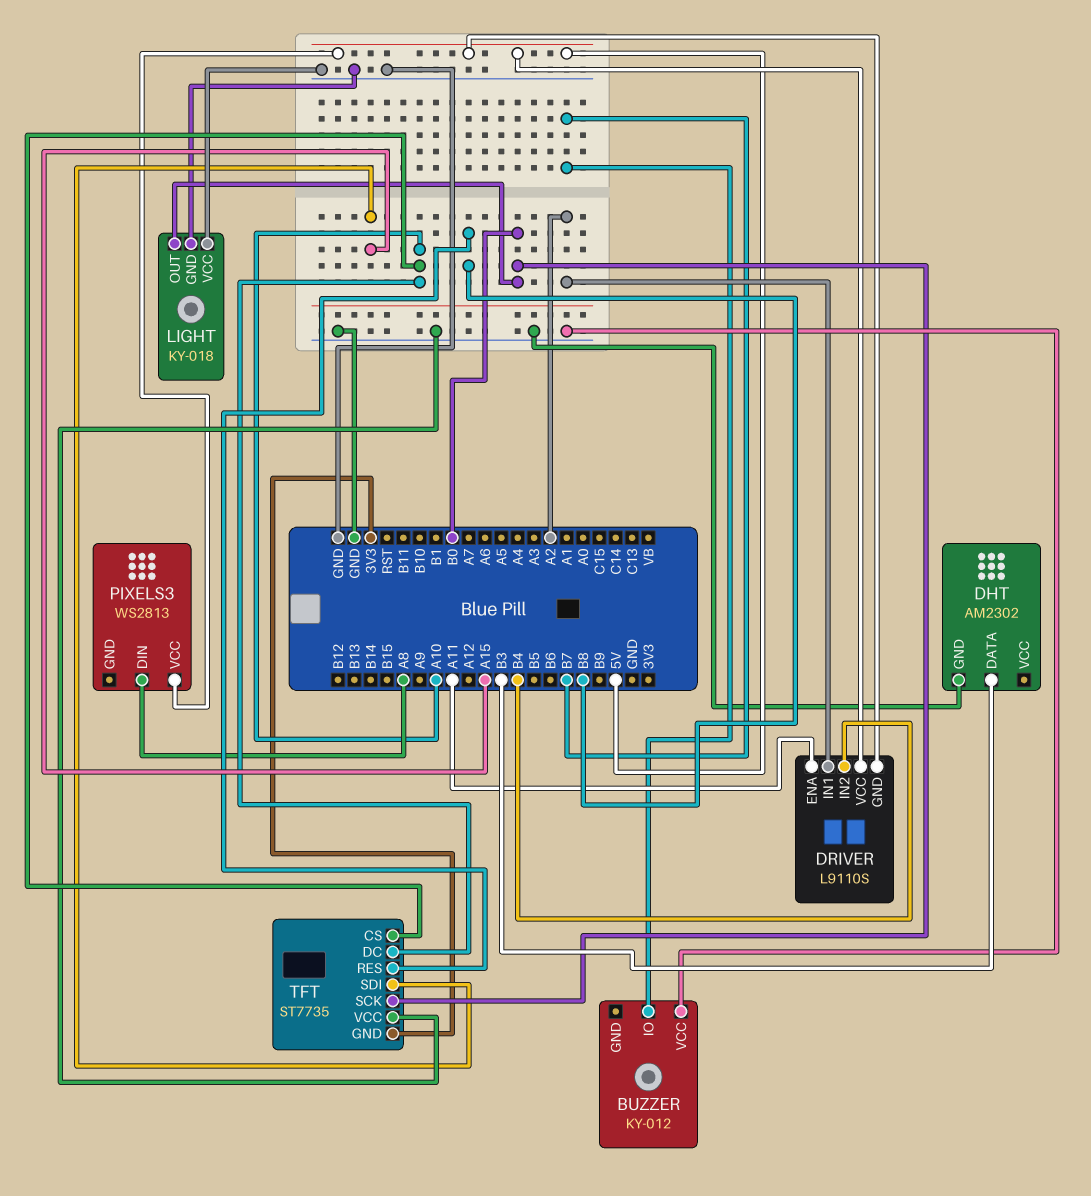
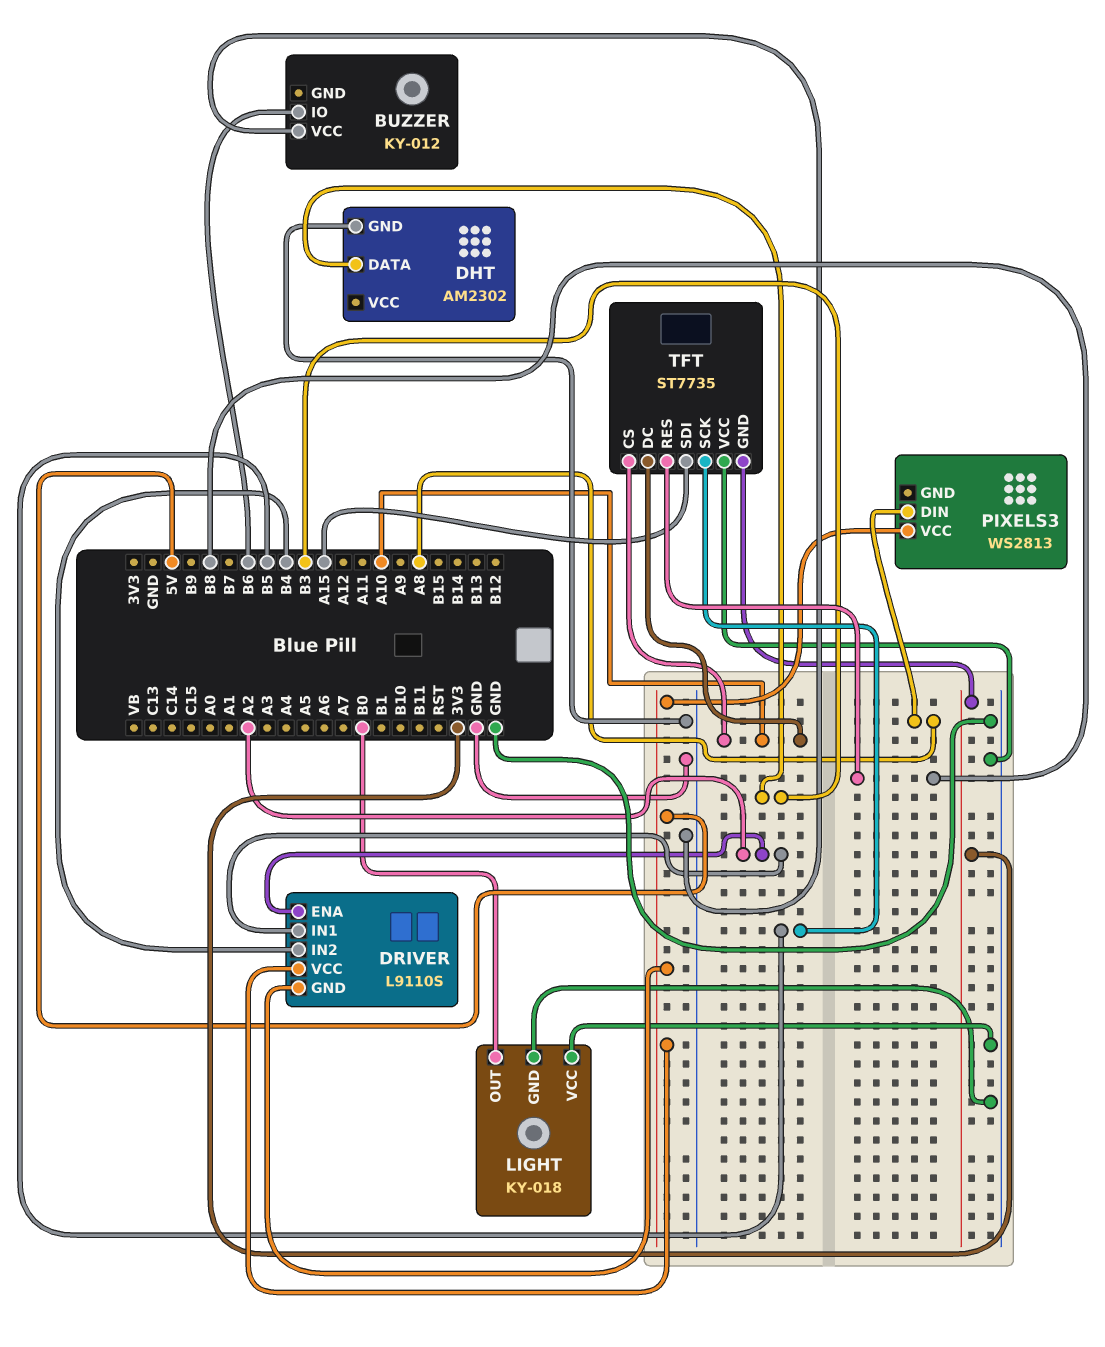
BUZZER pin IO: B7 -> B6
DRIVER pin ENA: A11 -> A2
TFT pin SCK: B0 -> B5

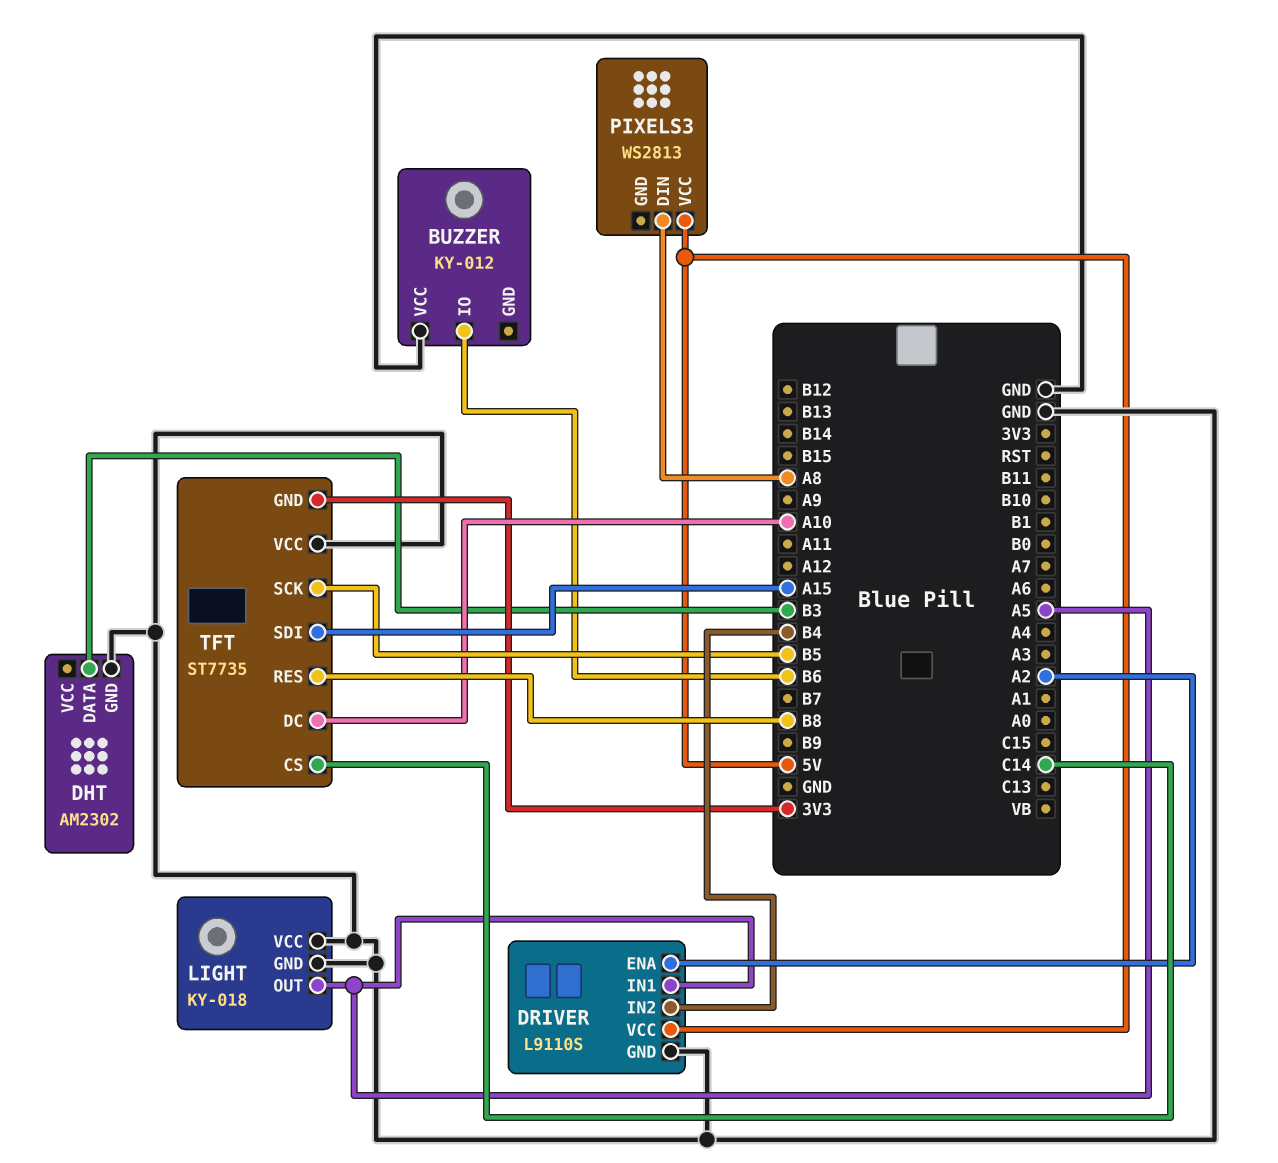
DRIVER pin GND: 5V -> GND
DRIVER pin IN1: A2 -> A5
LIGHT pin OUT: B0 -> A5
TFT pin CS: A10 -> C14

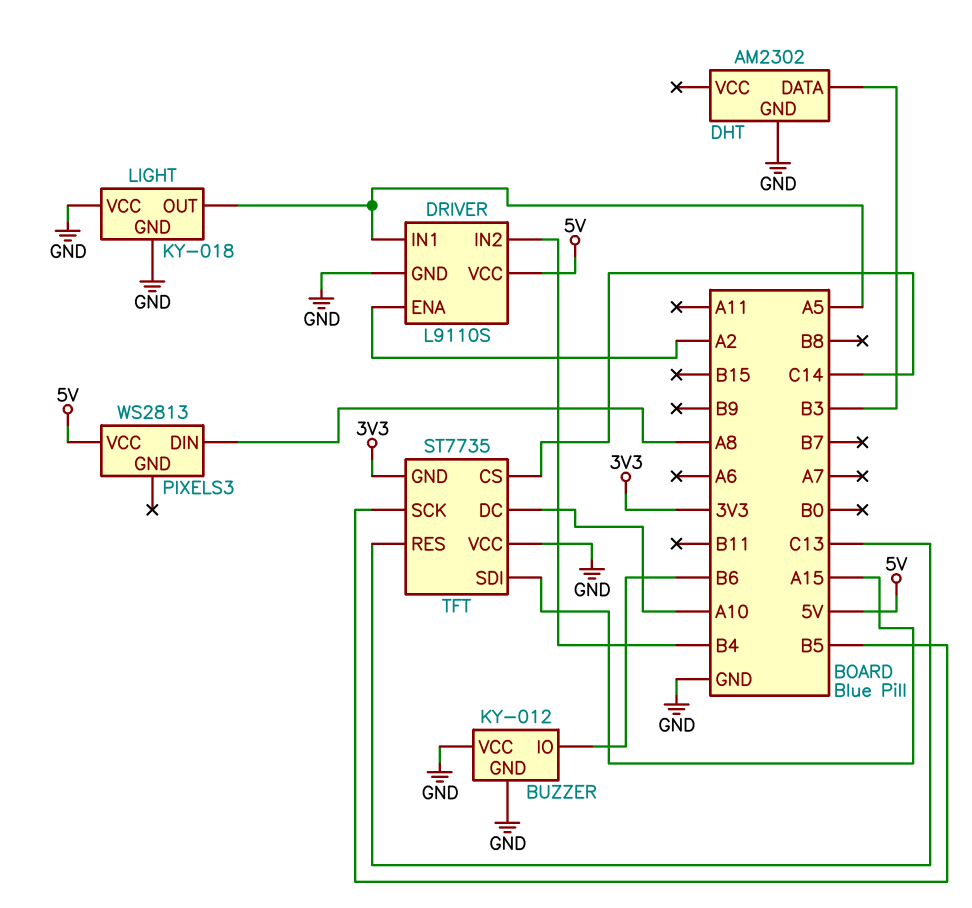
BUZZER pin GND: none -> GND
TFT pin RES: B8 -> C13

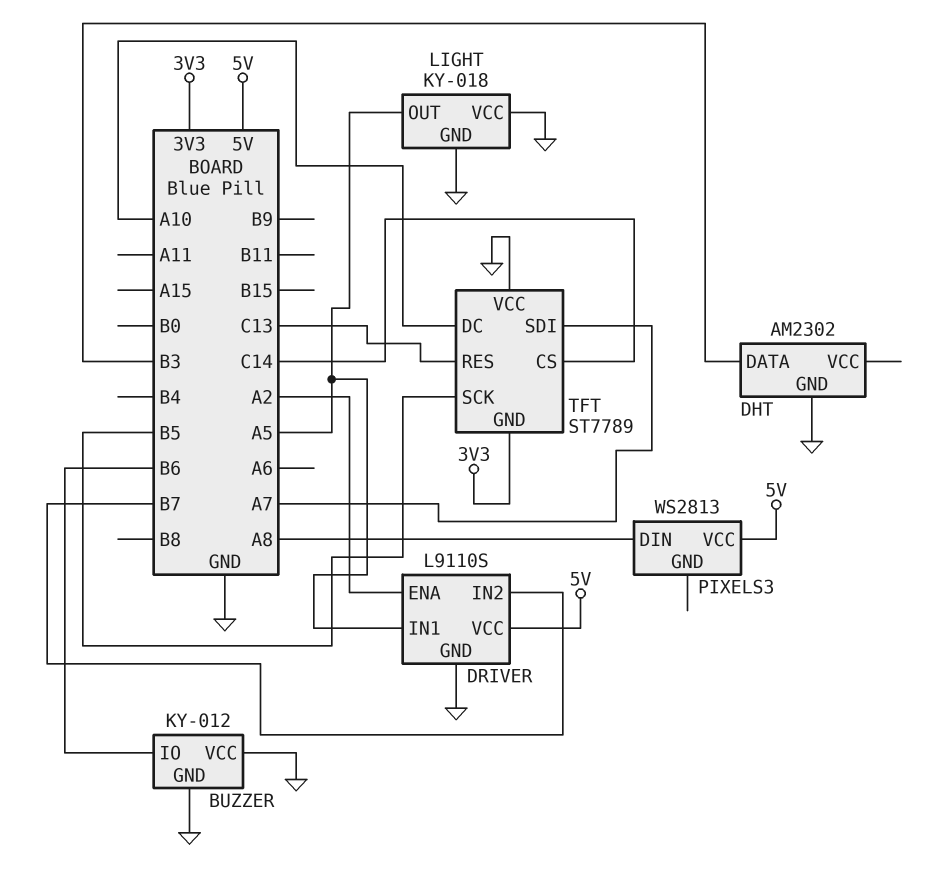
DRIVER pin IN2: B4 -> B7
TFT: ST7735 -> ST7789
TFT pin SDI: A15 -> A7

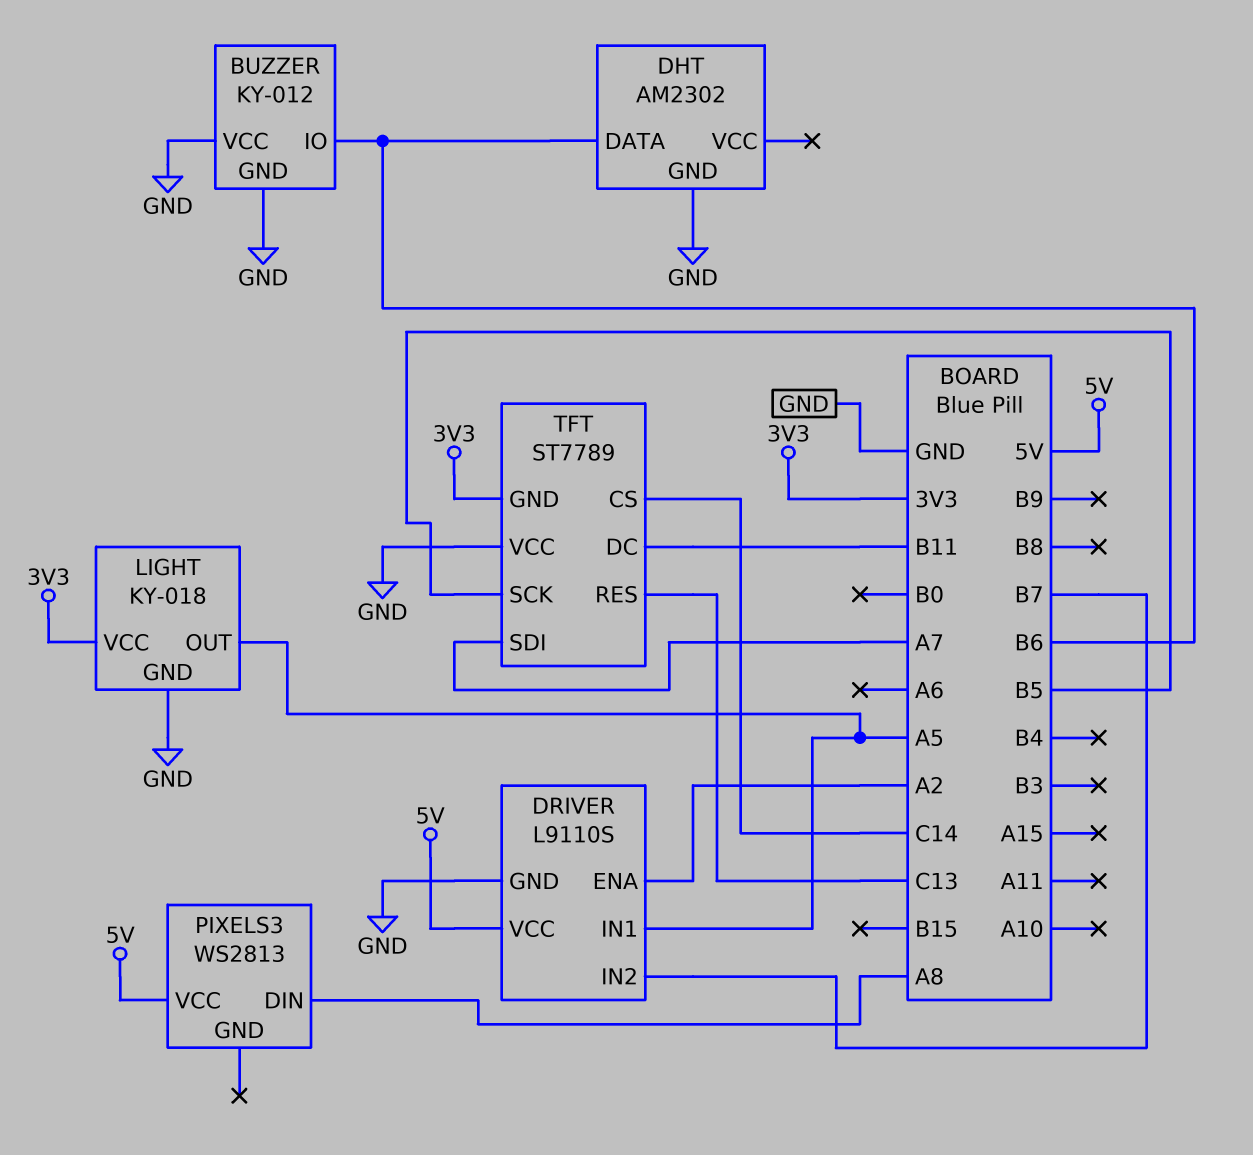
DHT pin DATA: B3 -> B6
LIGHT pin VCC: GND -> 3V3
TFT pin DC: A10 -> B11

